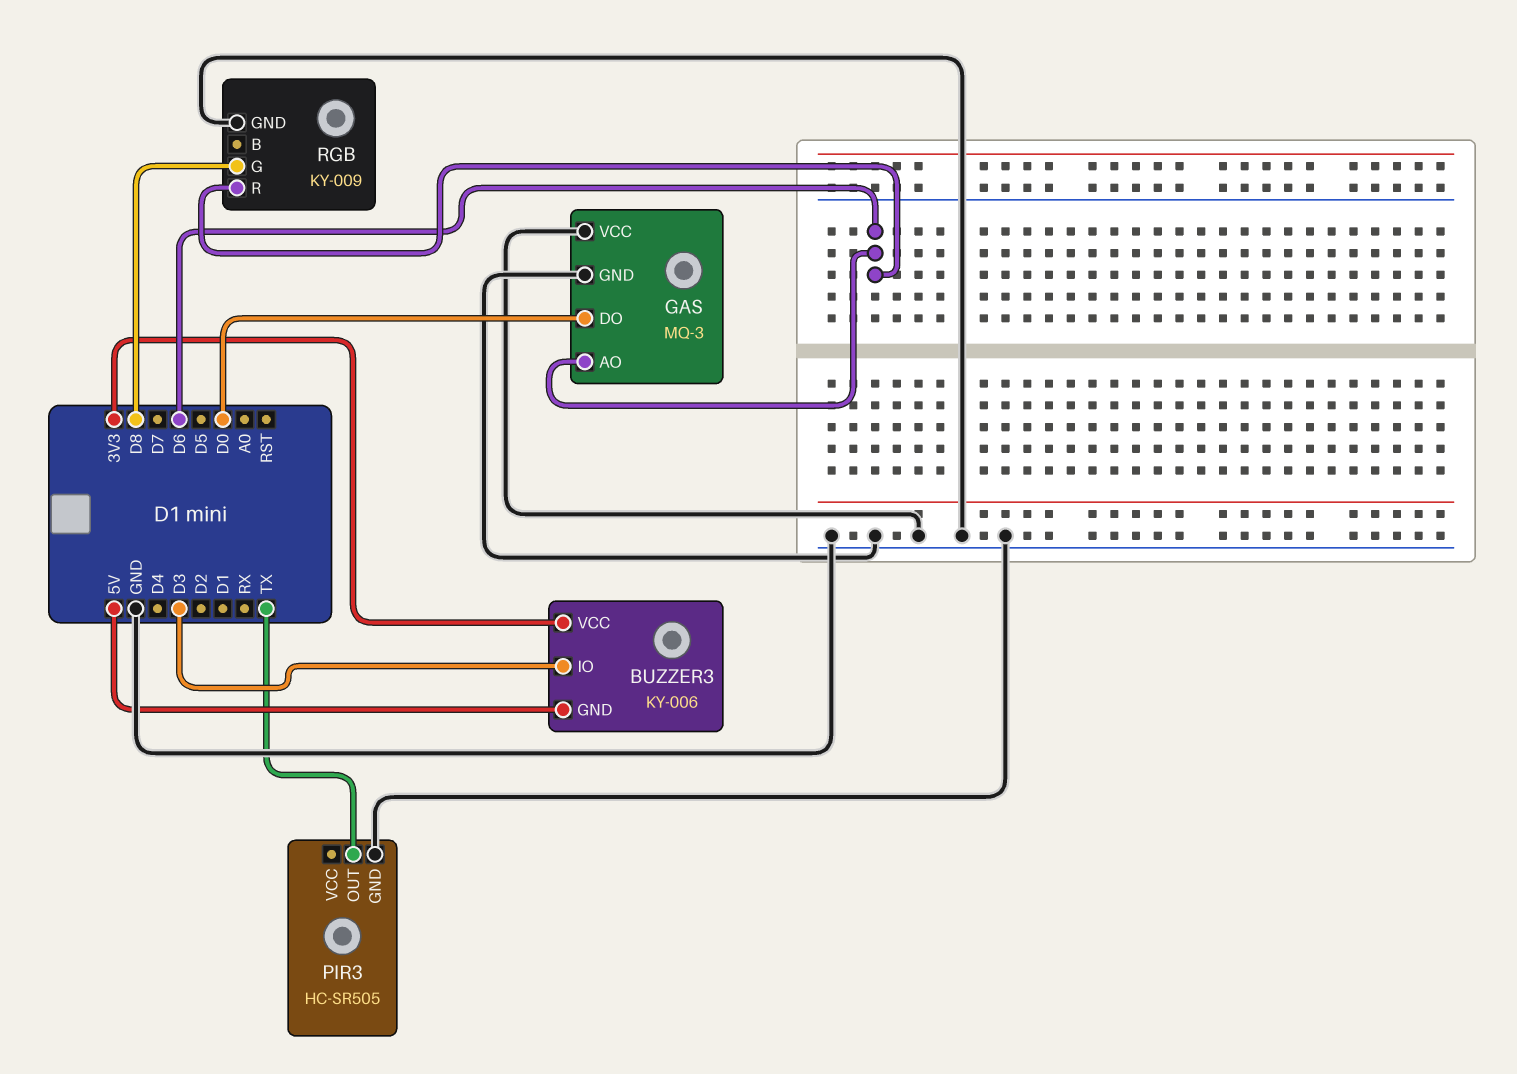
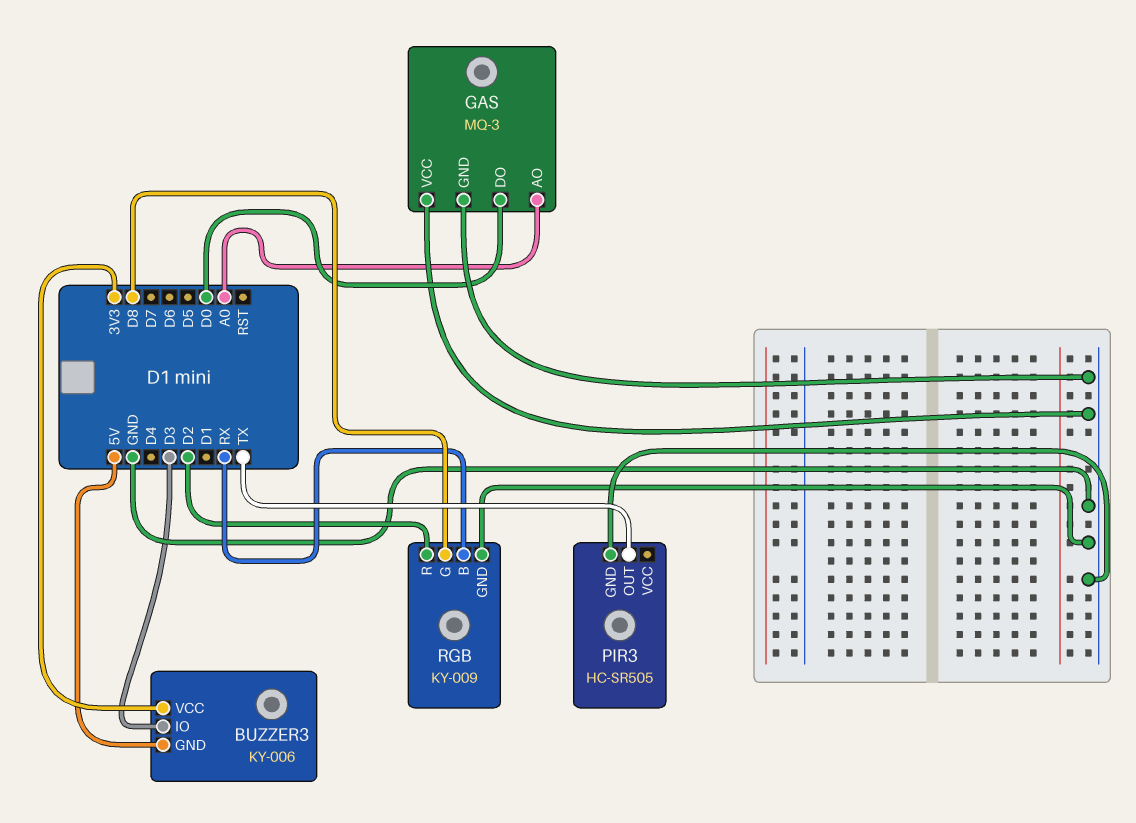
GAS pin AO: D6 -> A0
RGB pin B: none -> RX
RGB pin R: D6 -> D2

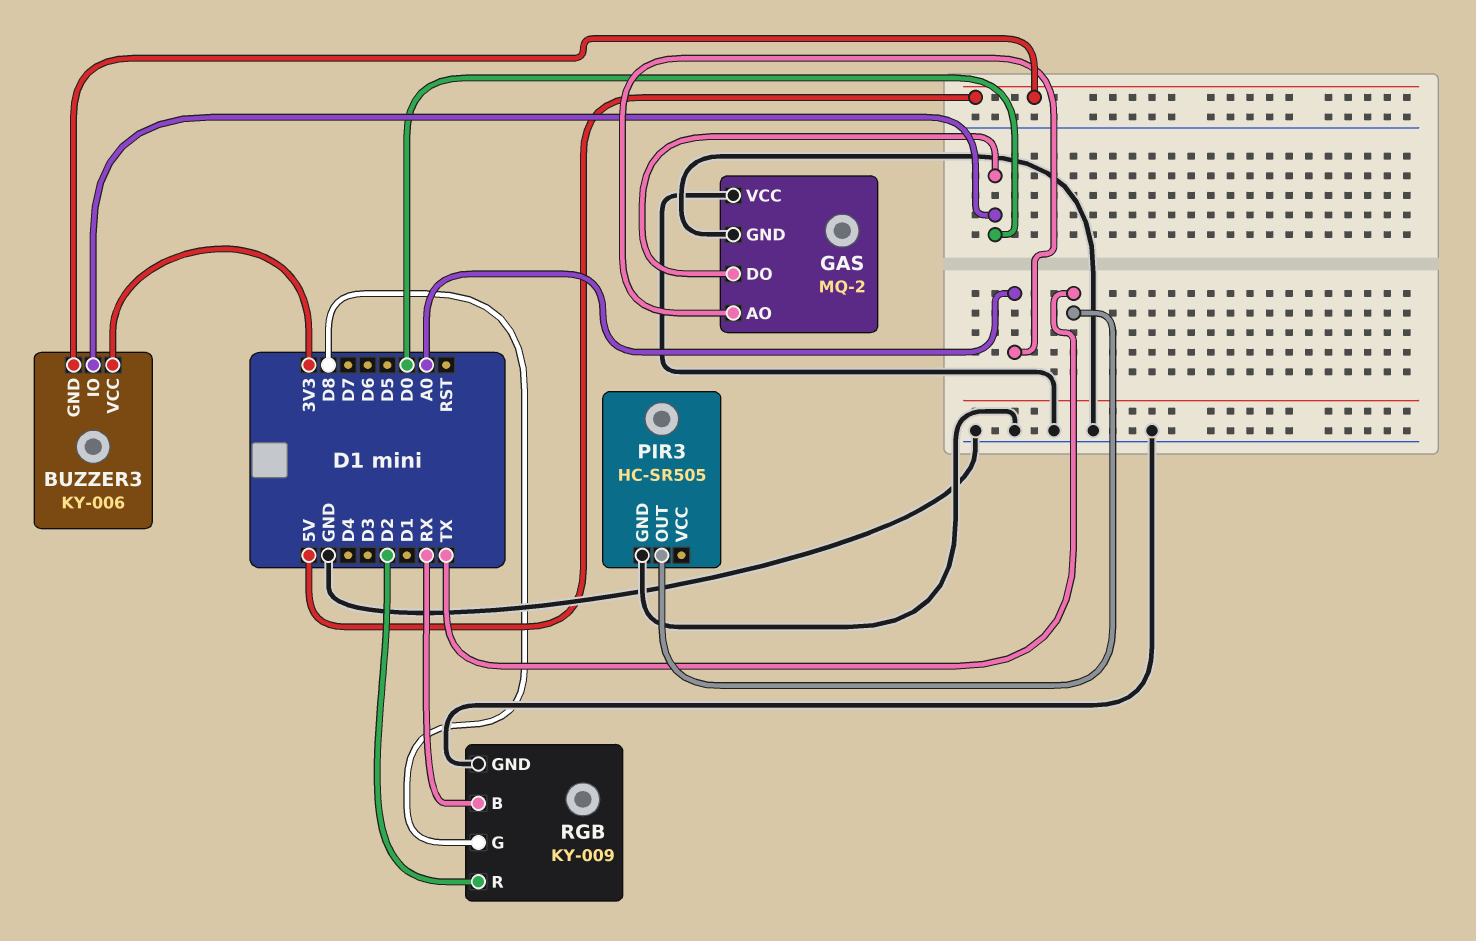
BUZZER3 pin IO: D3 -> D0
GAS: MQ-3 -> MQ-2

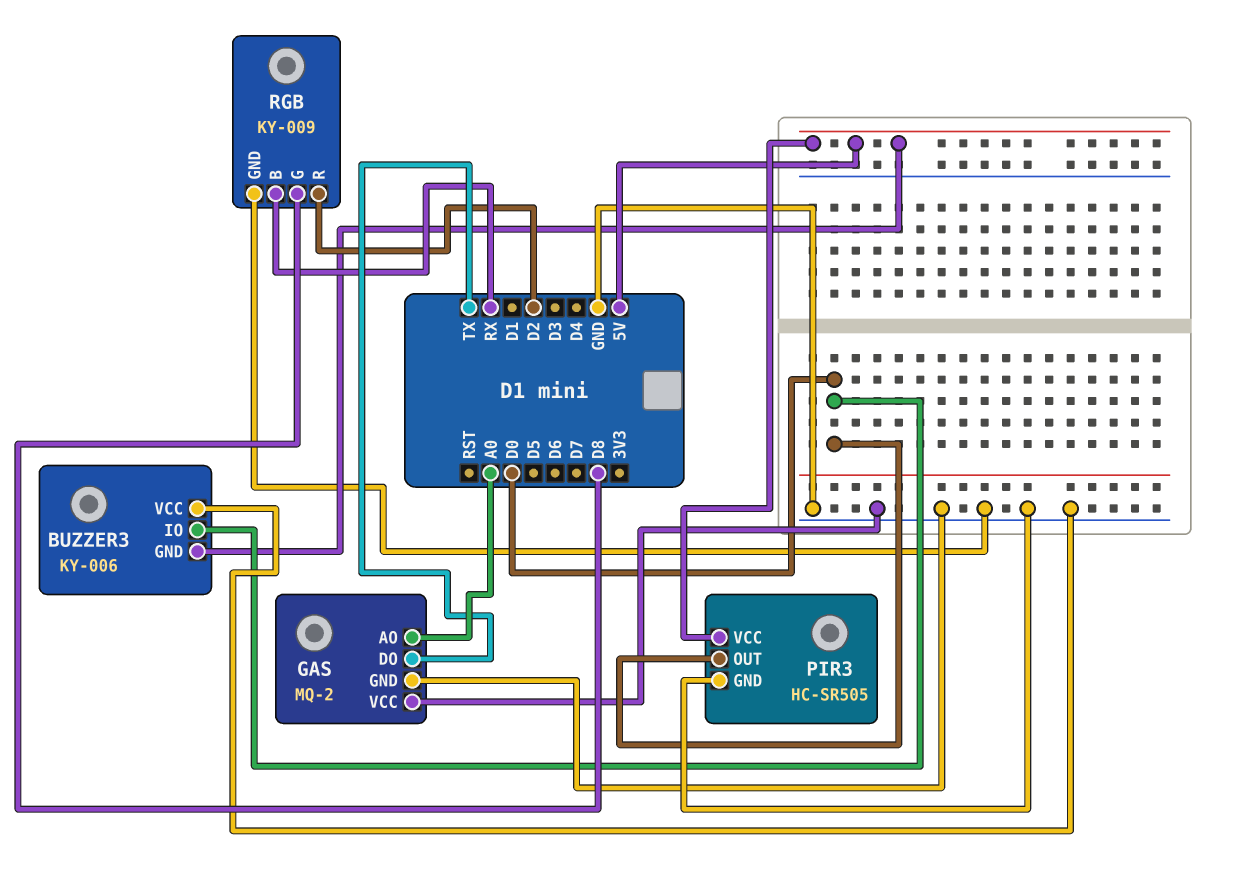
BUZZER3 pin VCC: 3V3 -> GND
GAS pin DO: D0 -> TX
PIR3 pin OUT: TX -> D0
PIR3 pin VCC: none -> 5V

